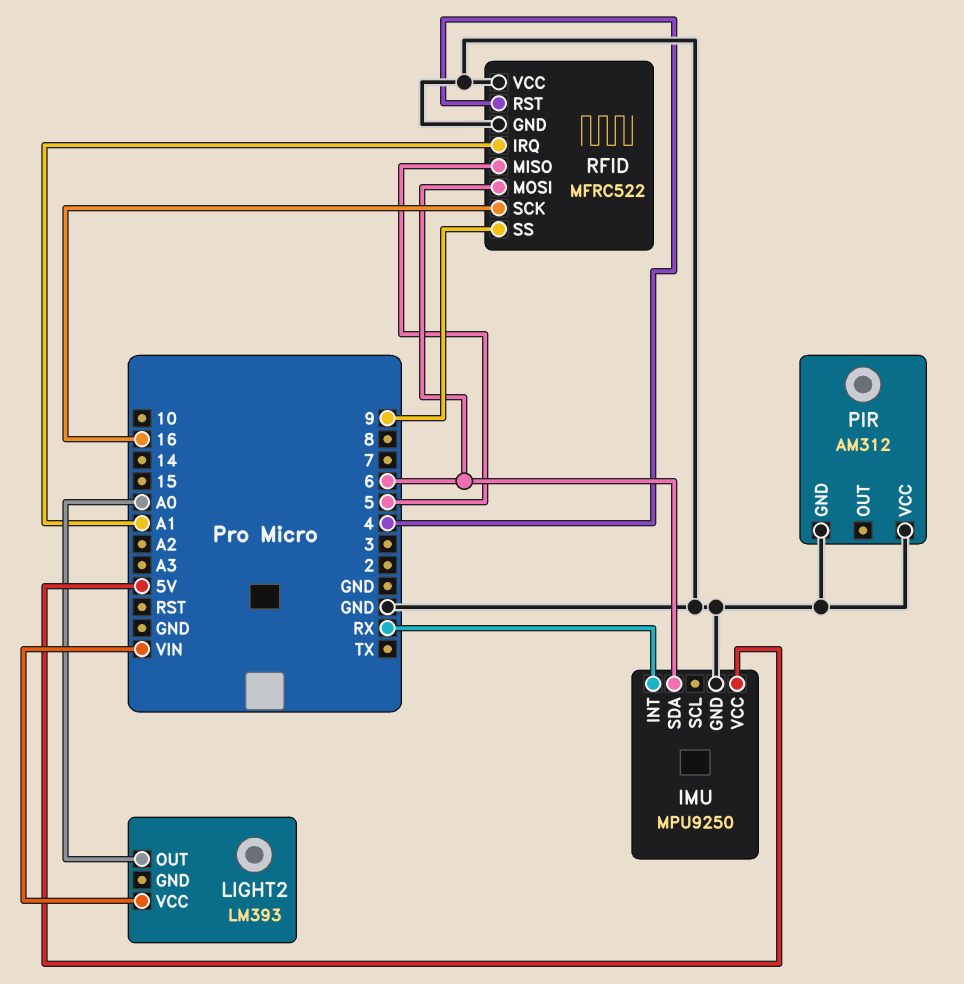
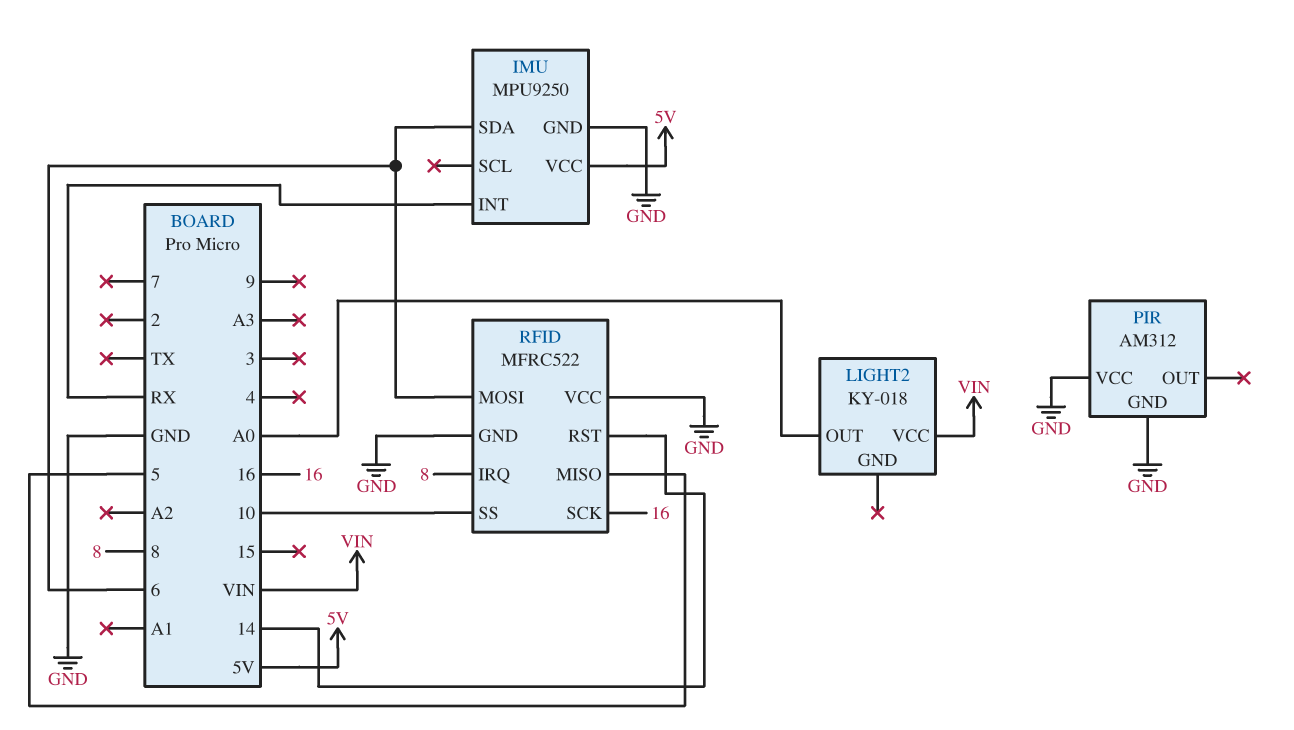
LIGHT2: LM393 -> KY-018
RFID pin IRQ: A1 -> 8
RFID pin RST: 4 -> 14
RFID pin SS: 9 -> 10

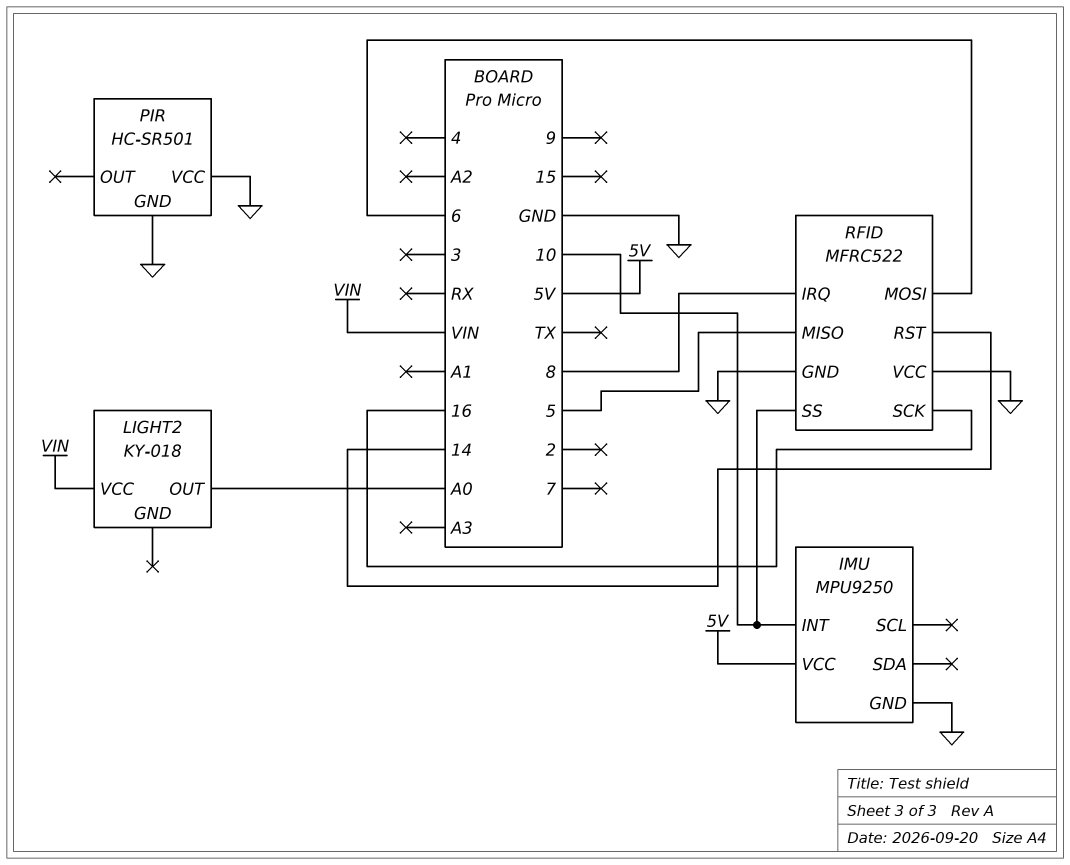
IMU pin INT: RX -> 10
IMU pin SDA: 6 -> none
PIR: AM312 -> HC-SR501

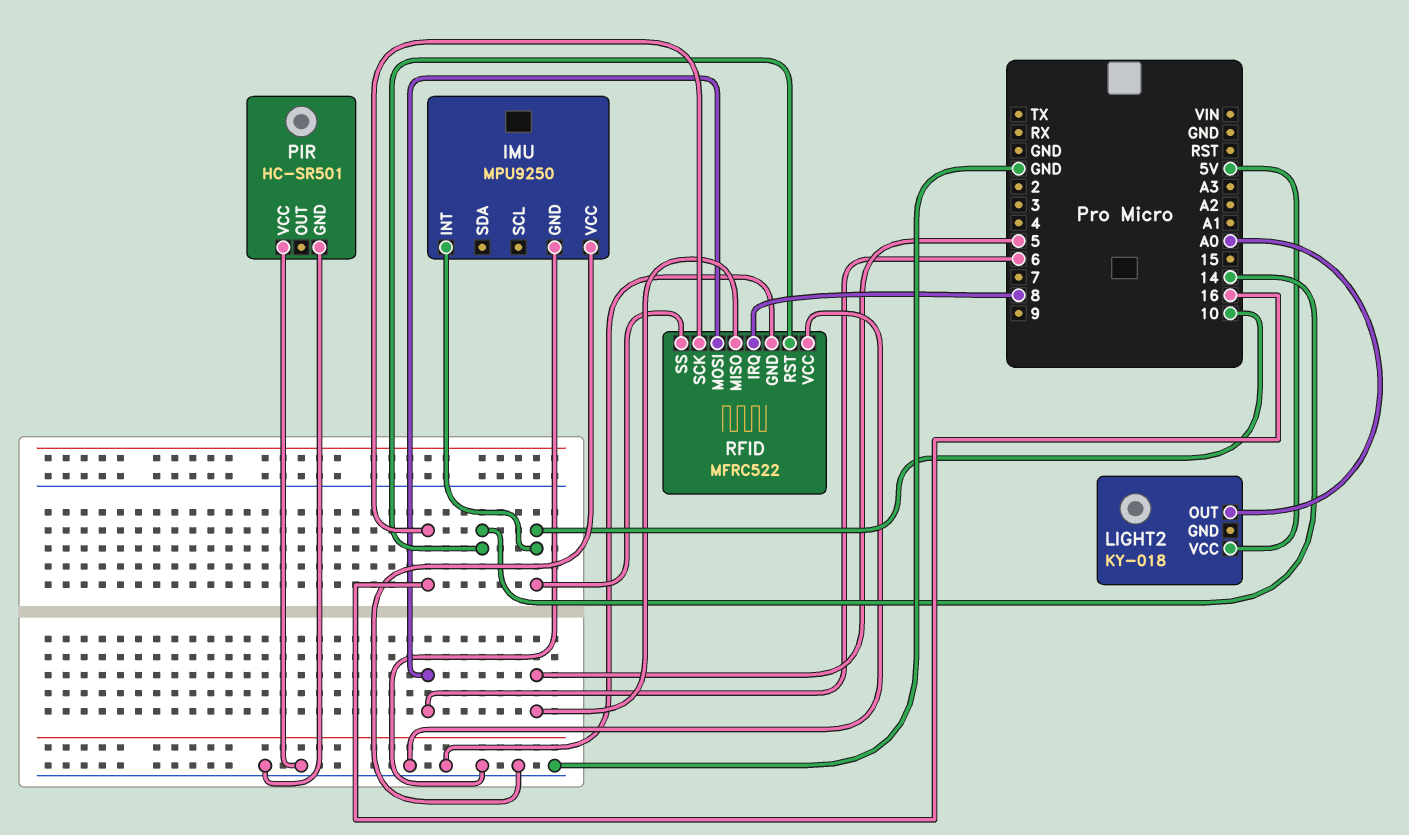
IMU pin VCC: 5V -> GND
LIGHT2 pin VCC: VIN -> 5V

